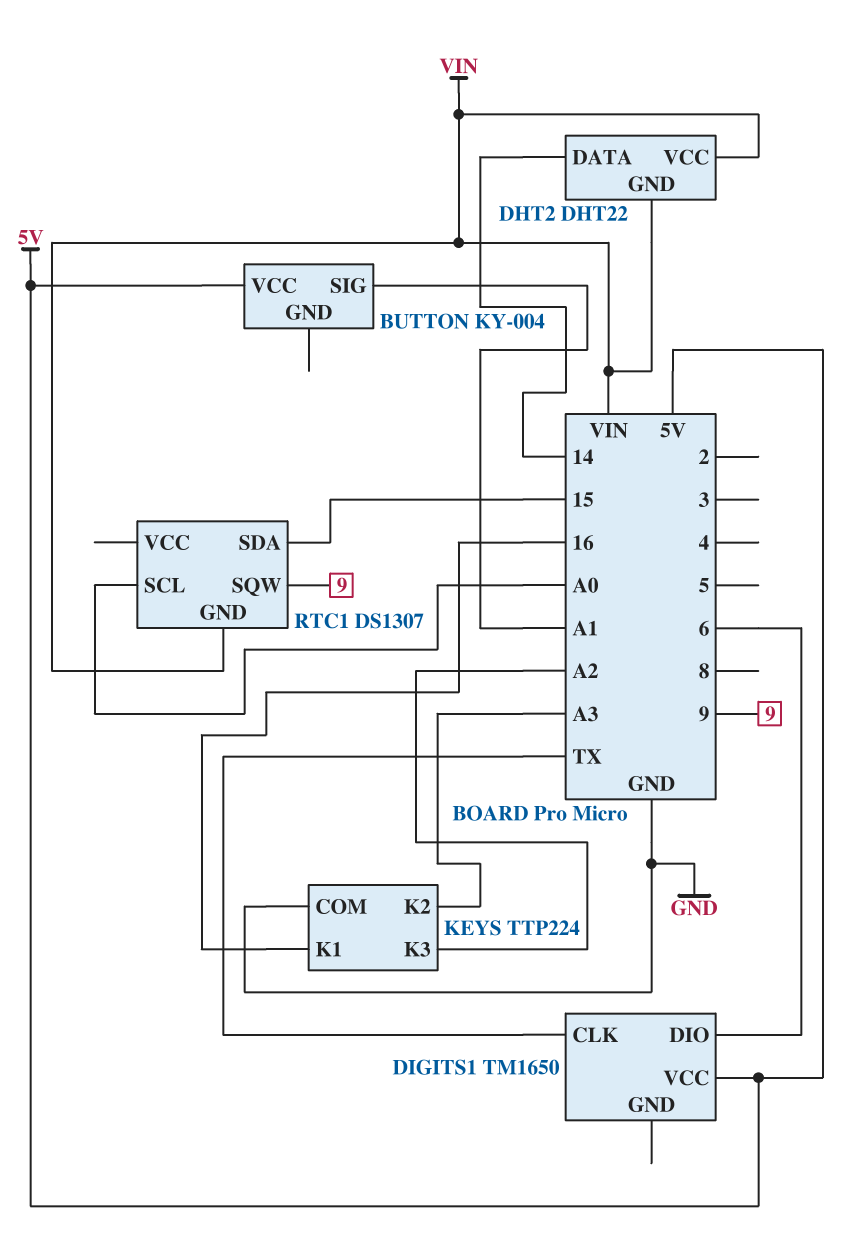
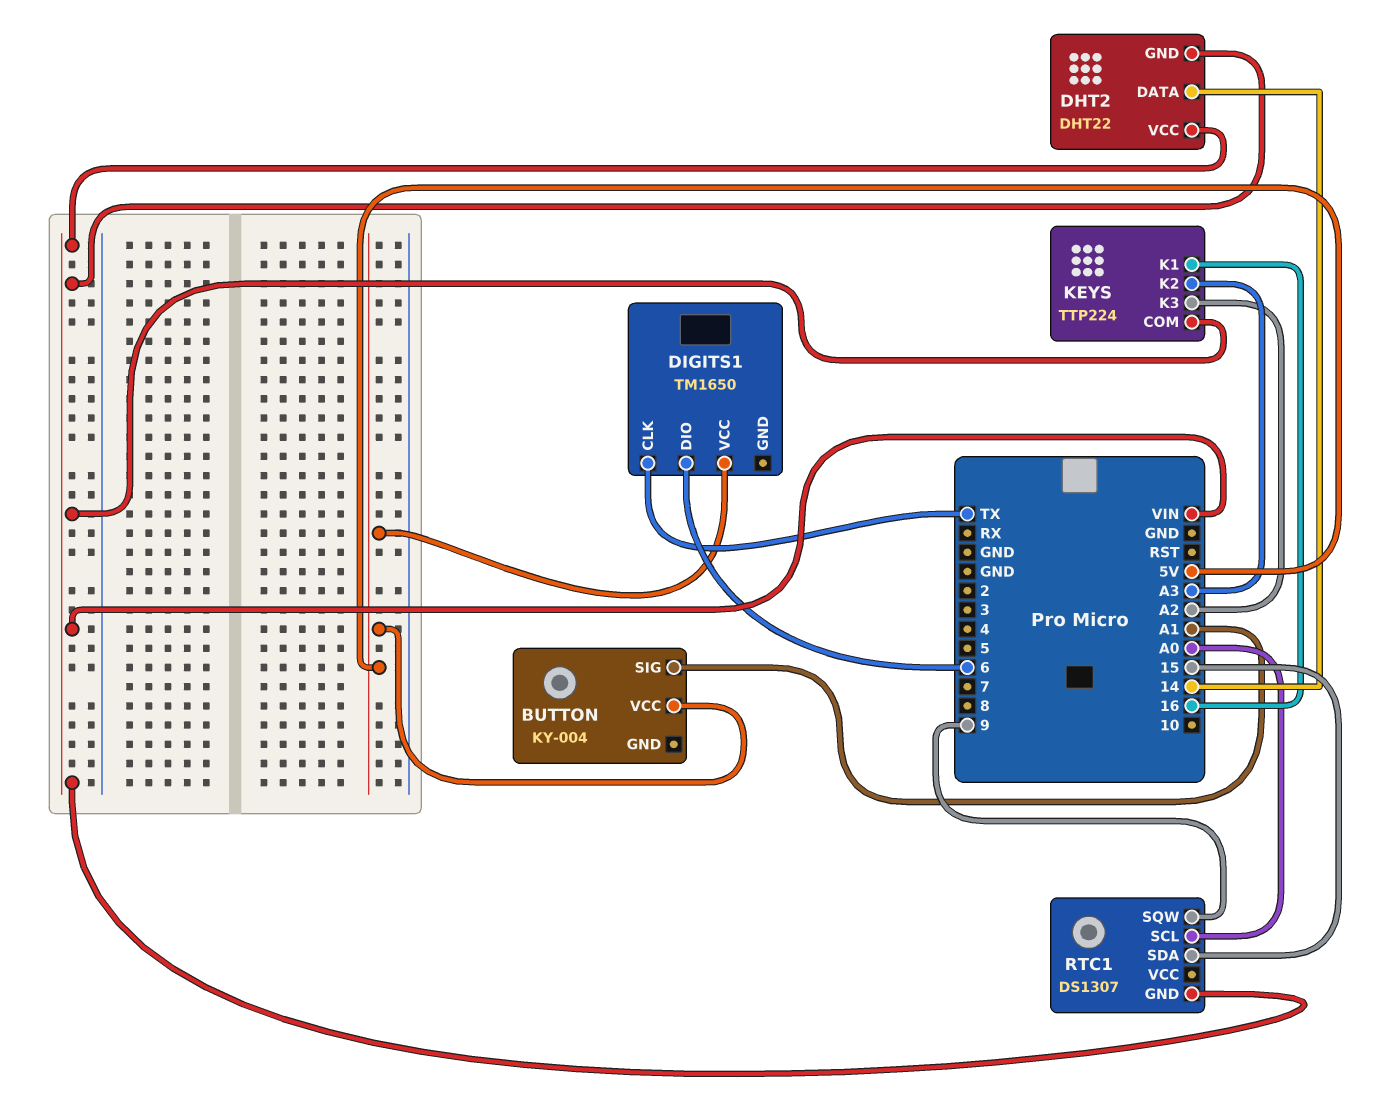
KEYS pin COM: GND -> VIN

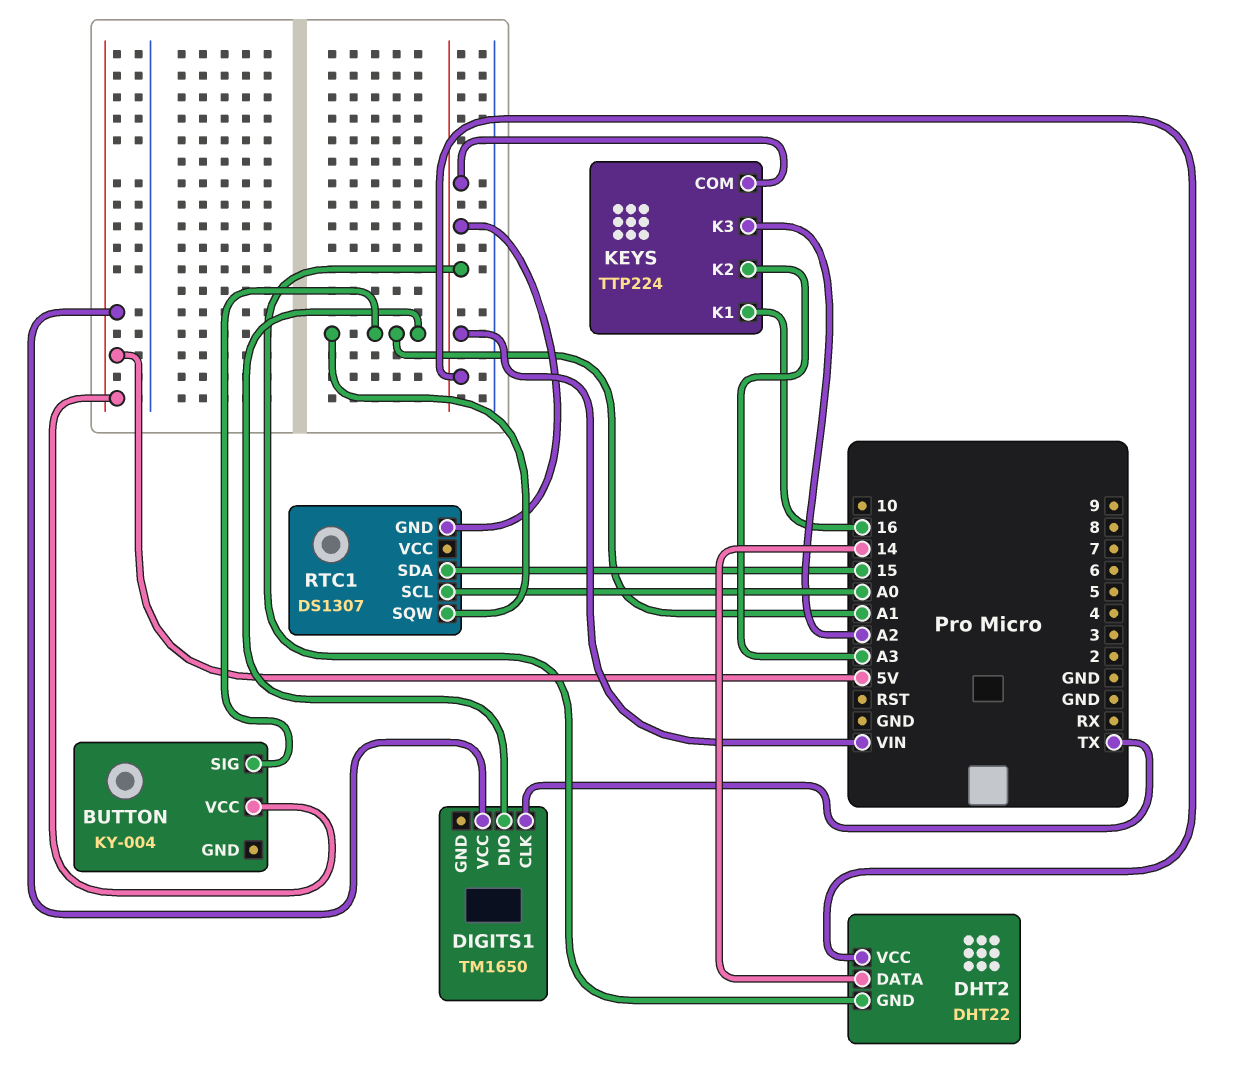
DIGITS1 pin DIO: 6 -> A1
RTC1 pin SQW: 9 -> A1

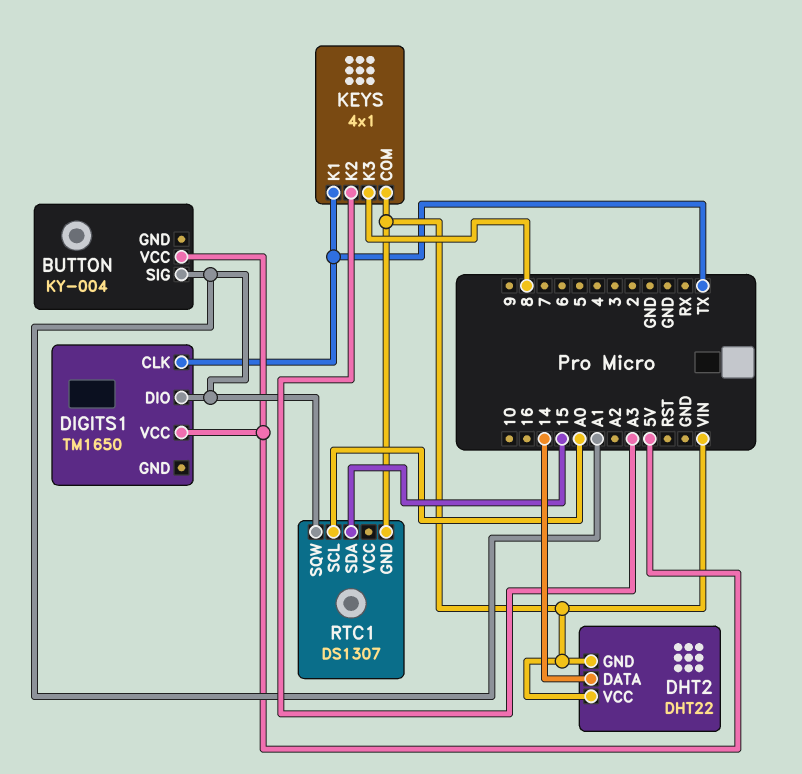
KEYS: TTP224 -> 4x1
KEYS pin K1: 16 -> TX
KEYS pin K3: A2 -> 8

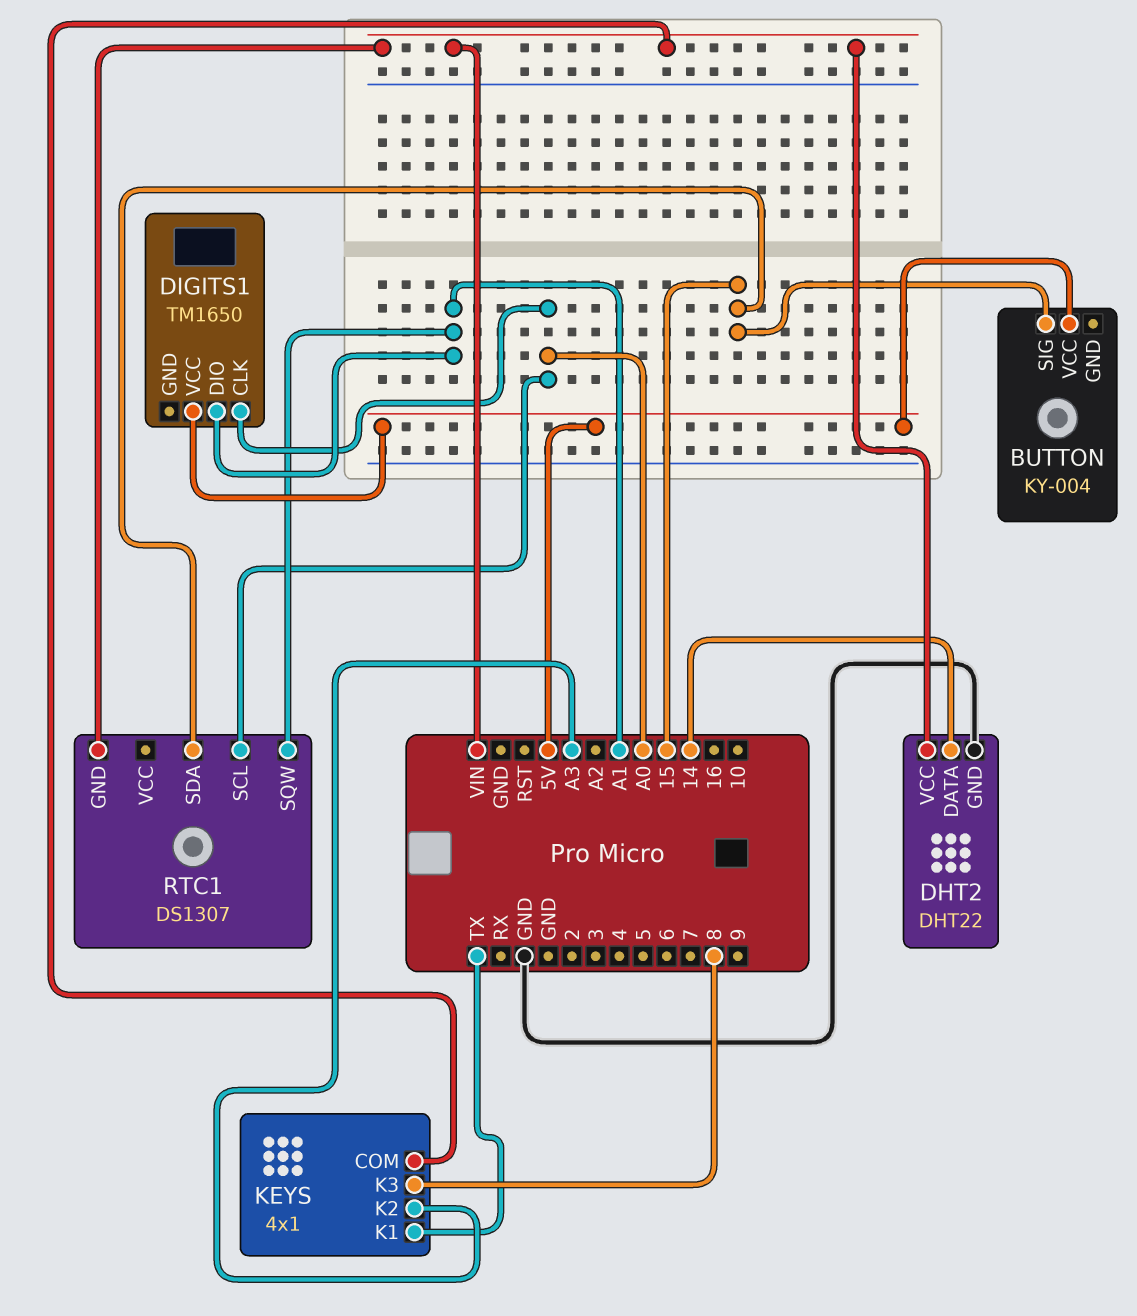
BUTTON pin SIG: A1 -> 15
DHT2 pin GND: VIN -> GND
DIGITS1 pin CLK: TX -> A0

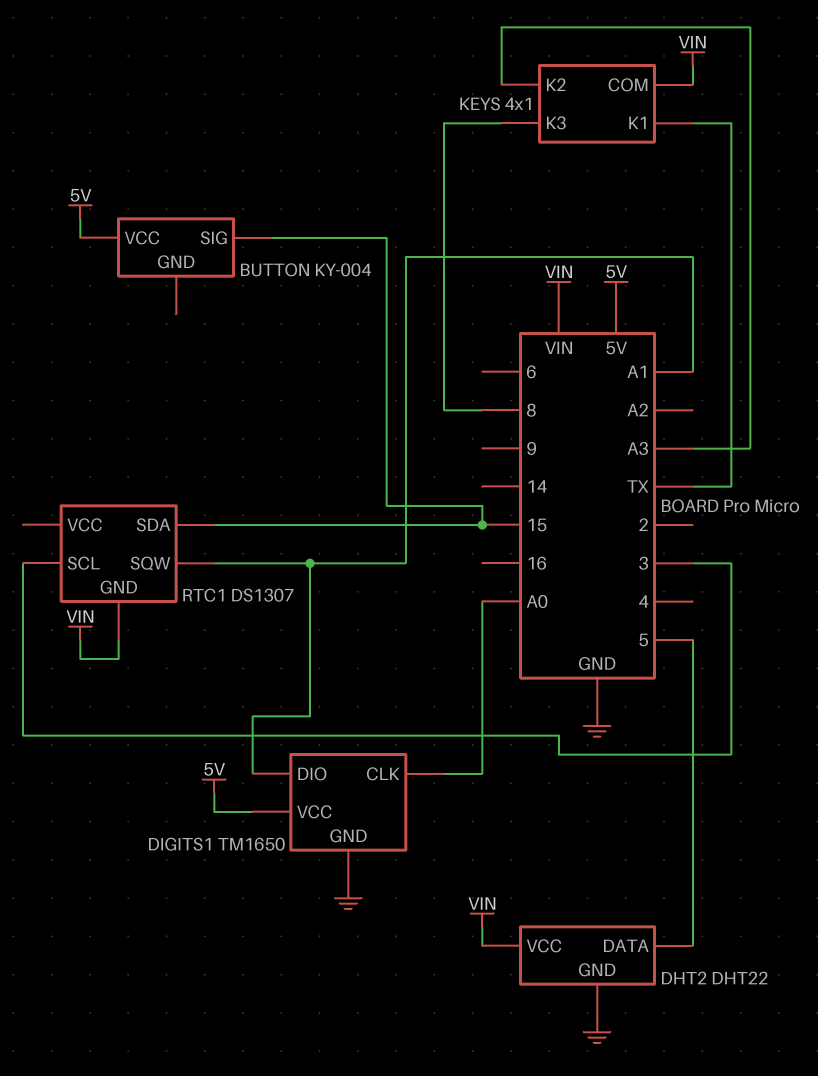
DHT2 pin DATA: 14 -> 5
DIGITS1 pin GND: none -> GND
RTC1 pin SCL: A0 -> 3

